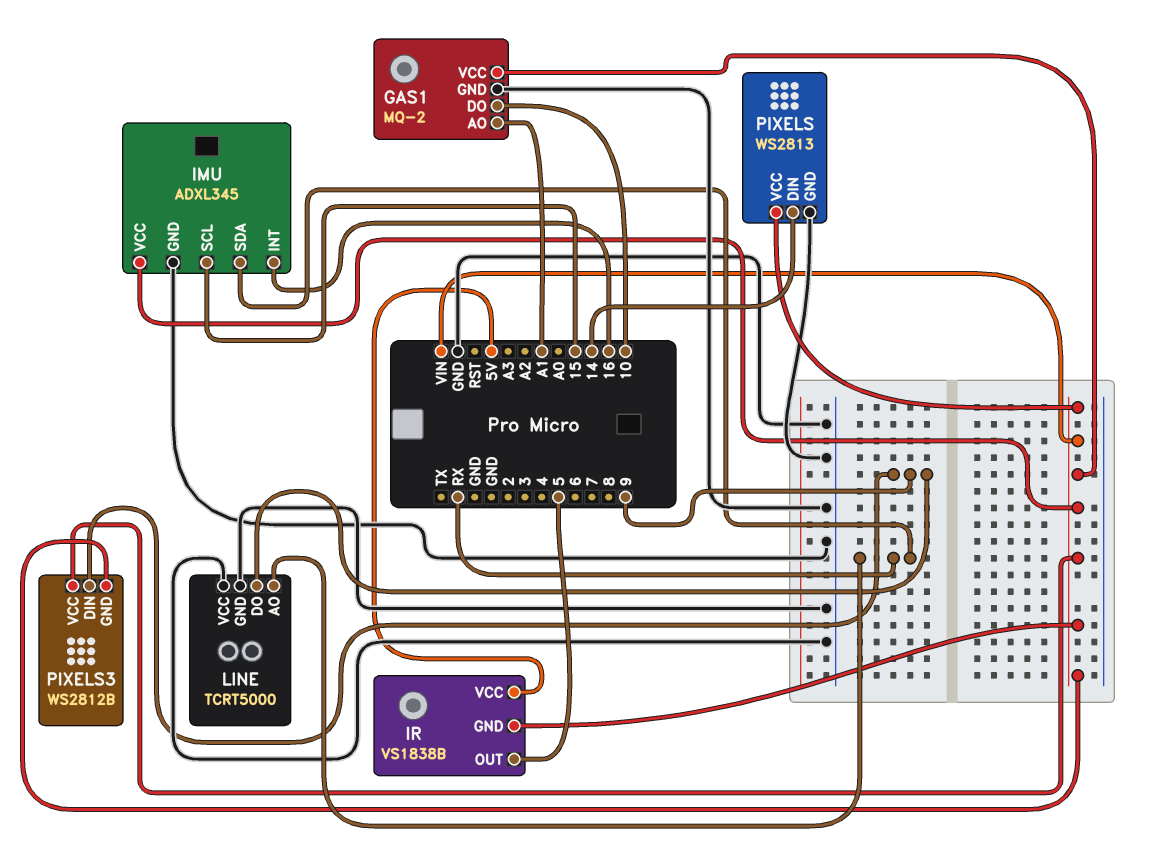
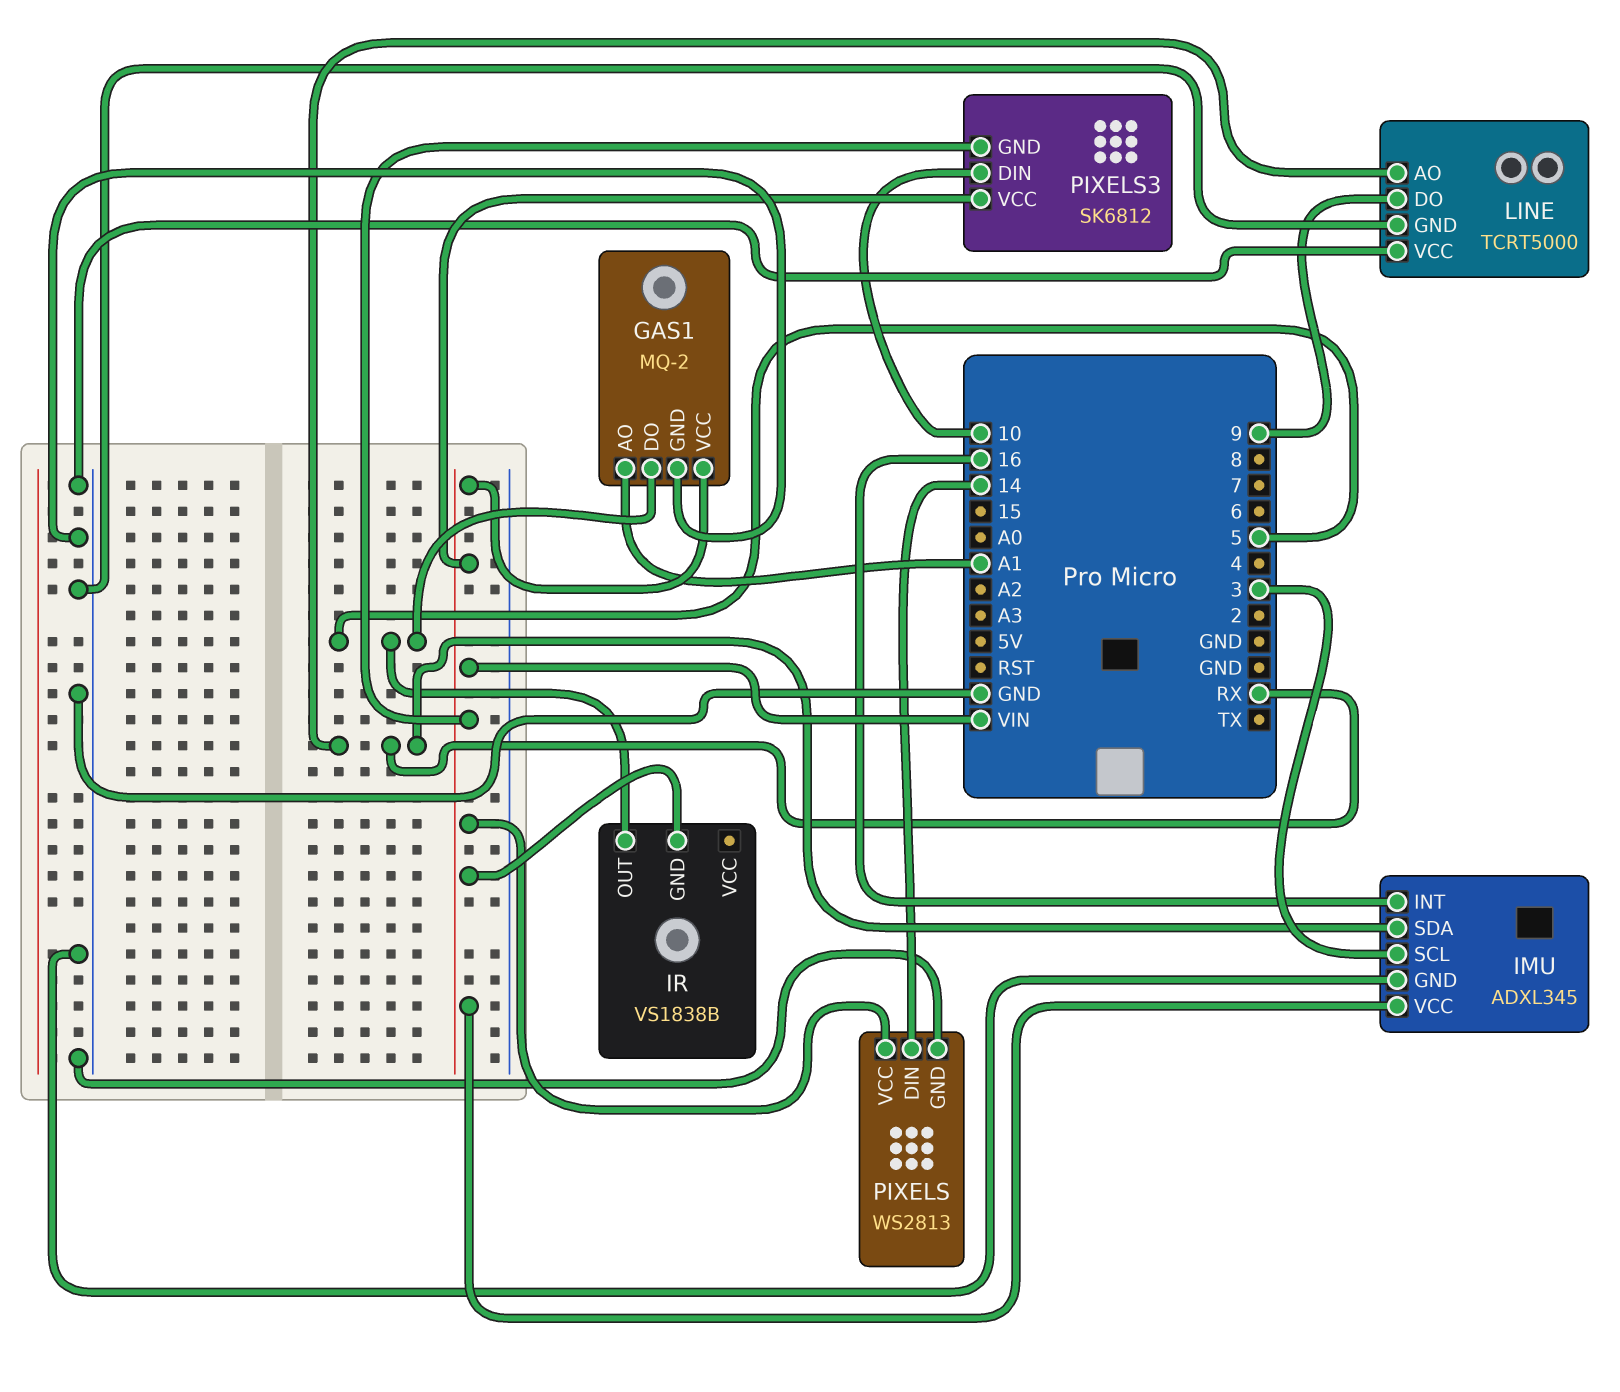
GAS1 pin DO: 10 -> 5
IMU pin SCL: 15 -> 3
IR pin VCC: 5V -> none
PIXELS3: WS2812B -> SK6812
PIXELS3 pin DIN: 9 -> 10

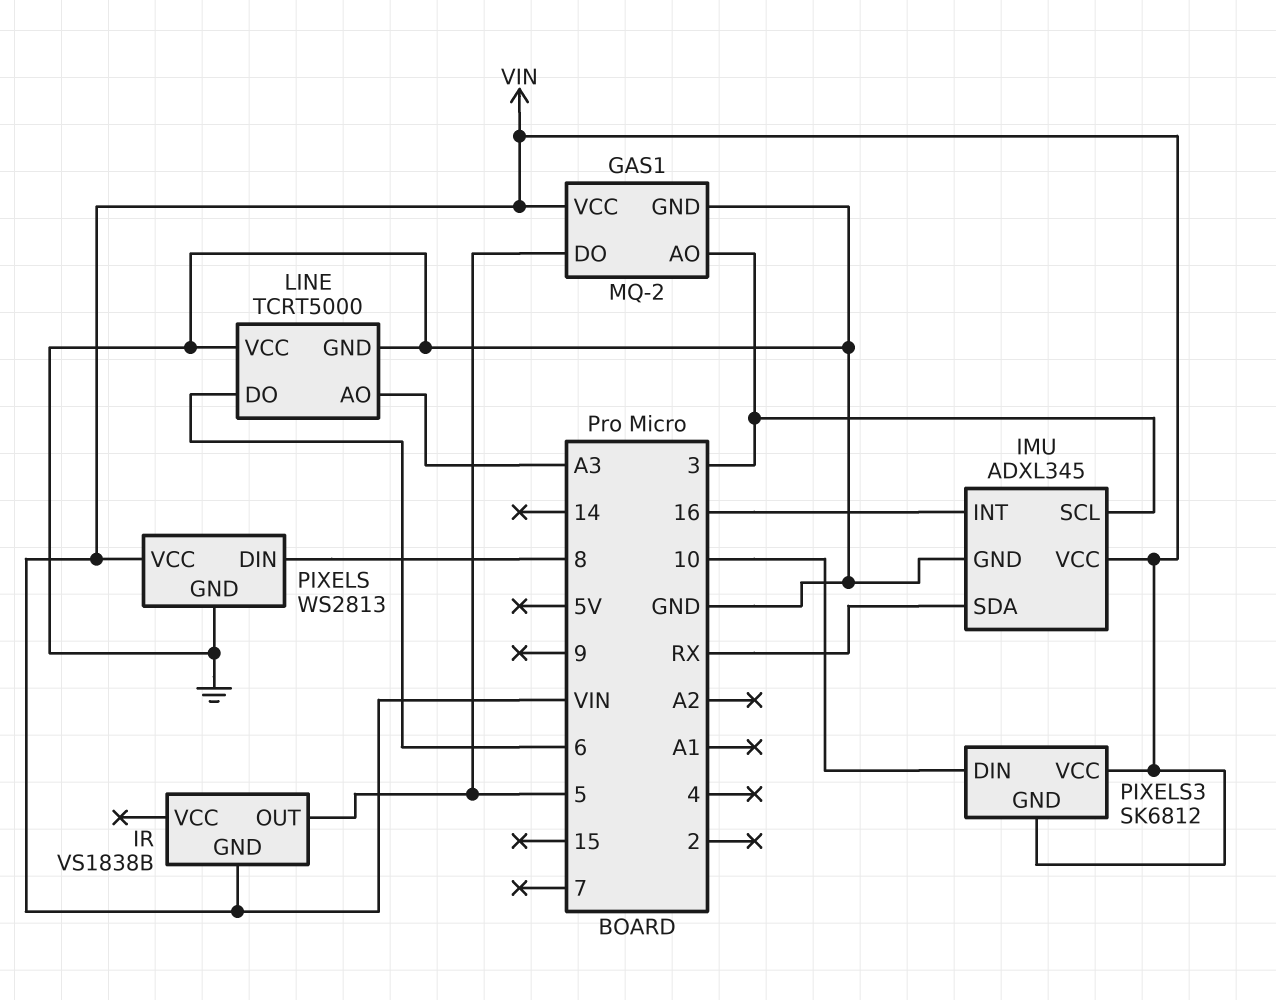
GAS1 pin AO: A1 -> 3
LINE pin AO: RX -> A3
LINE pin DO: 9 -> 6
PIXELS pin DIN: 14 -> 8

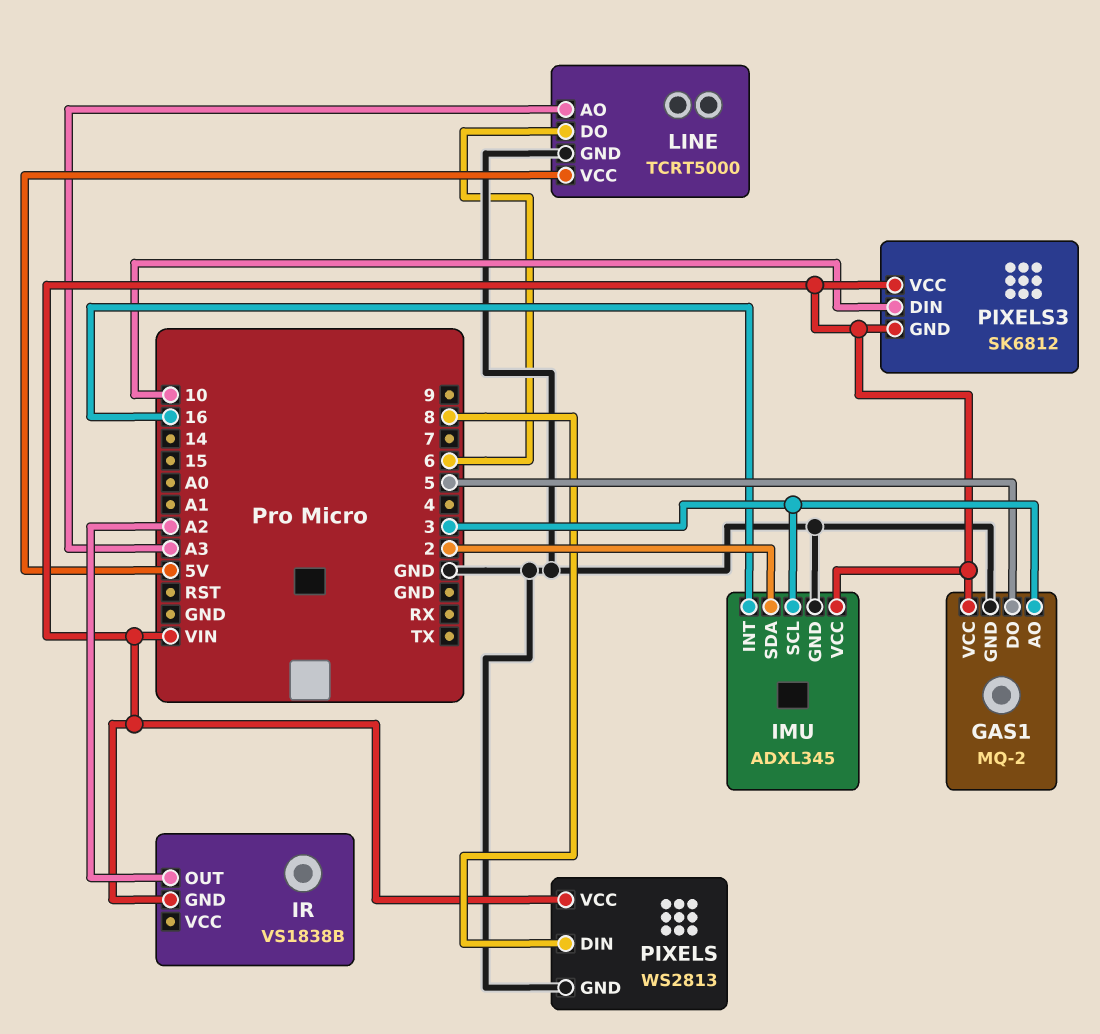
IMU pin SDA: RX -> 2
IR pin OUT: 5 -> A2
LINE pin VCC: GND -> 5V

